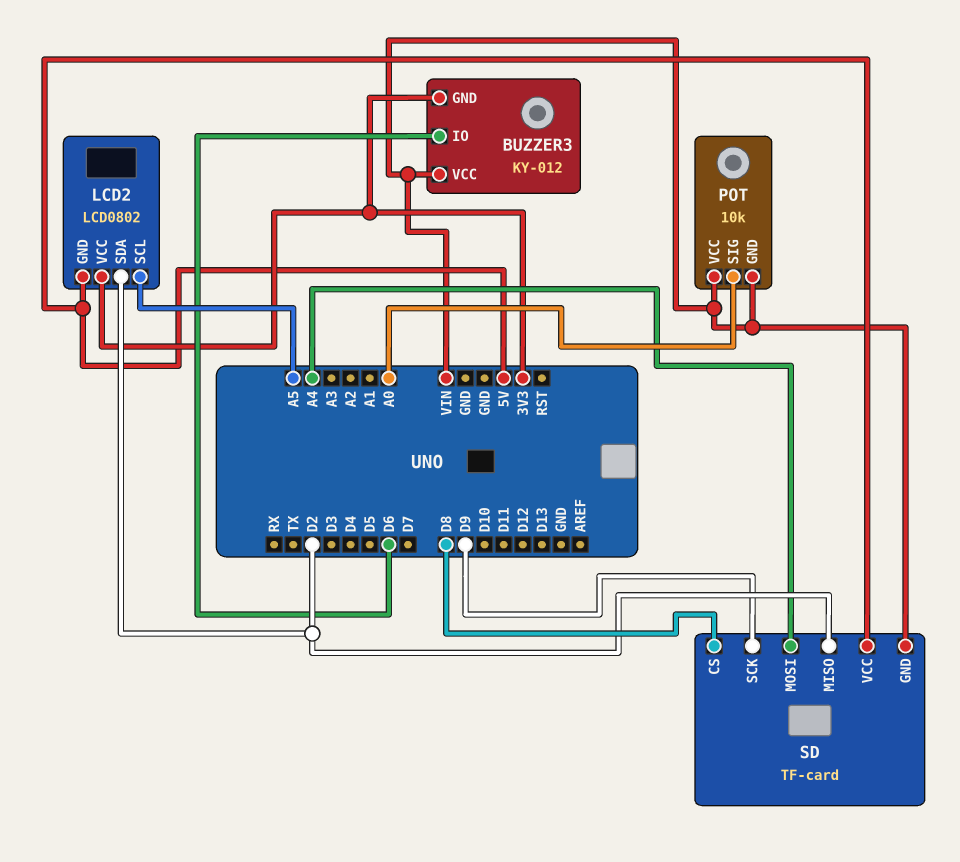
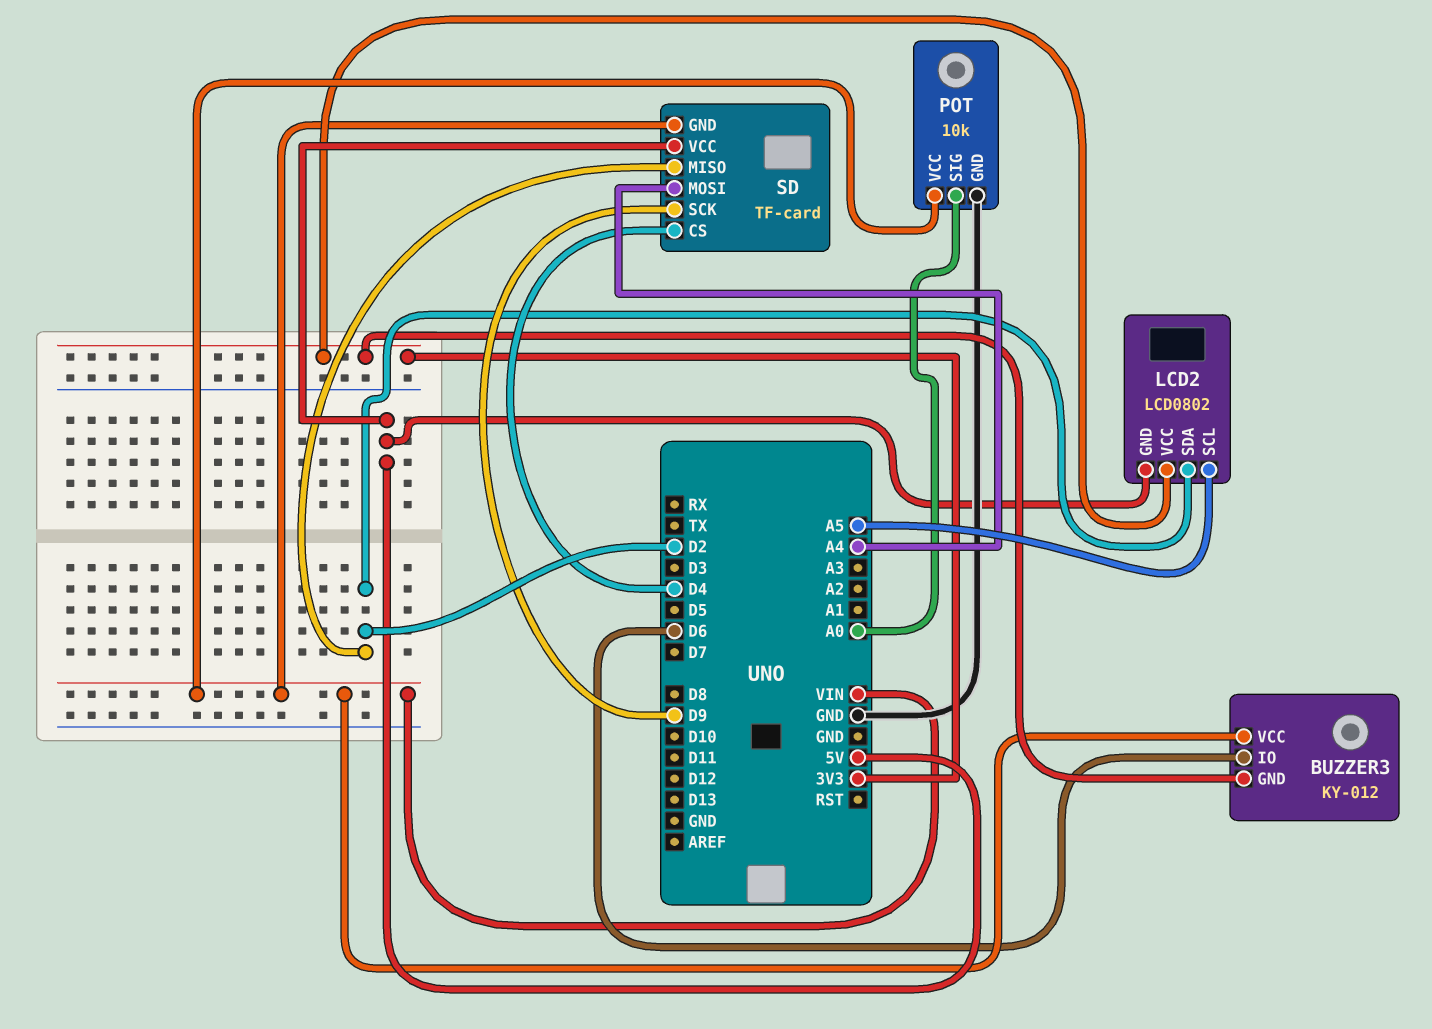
POT pin GND: VIN -> GND
SD pin CS: D8 -> D4

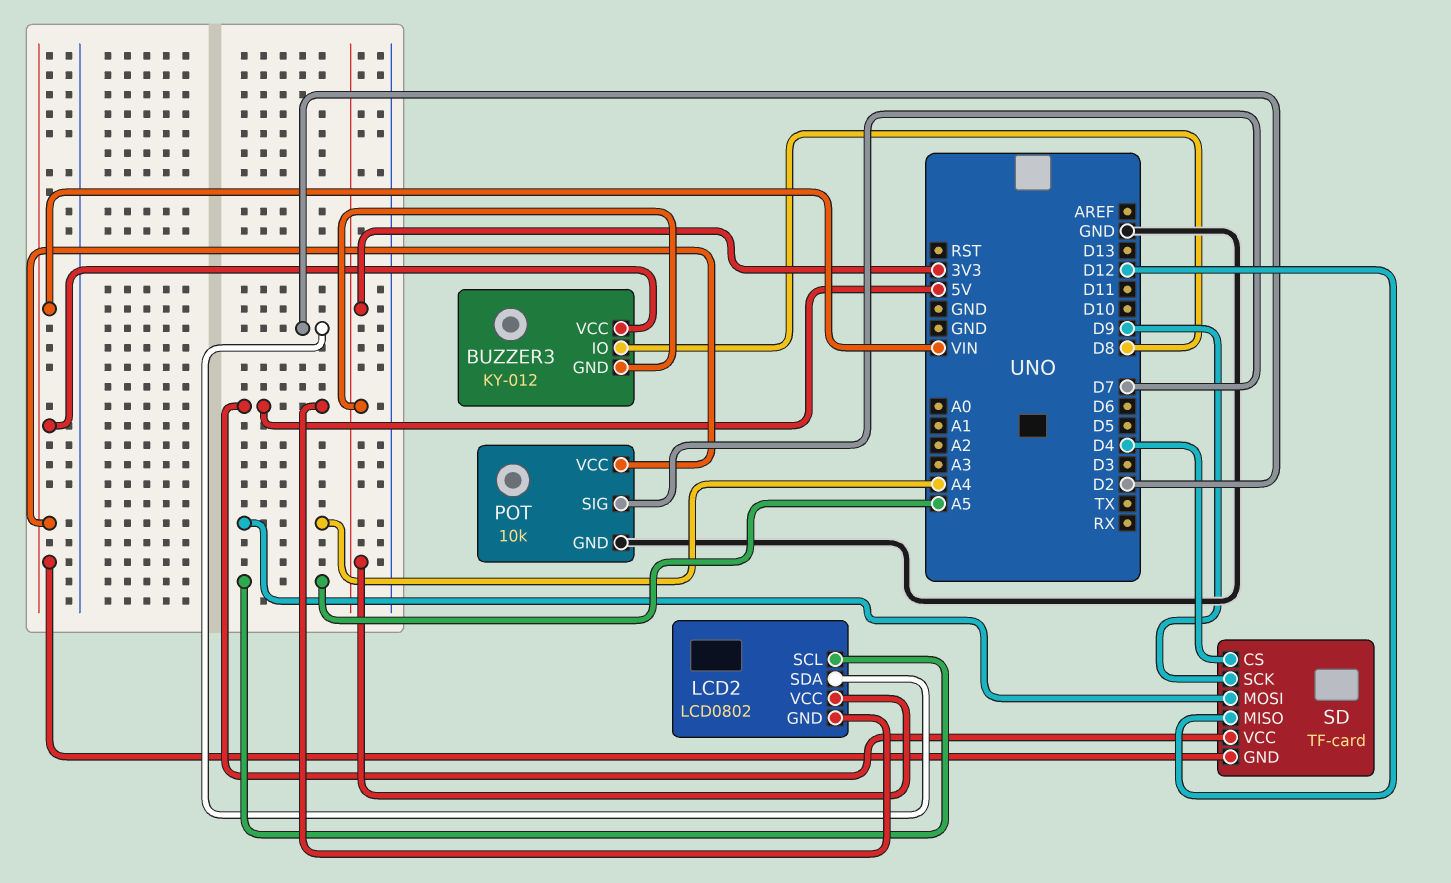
BUZZER3 pin IO: D6 -> D8
POT pin SIG: A0 -> D7
SD pin MISO: D2 -> D12

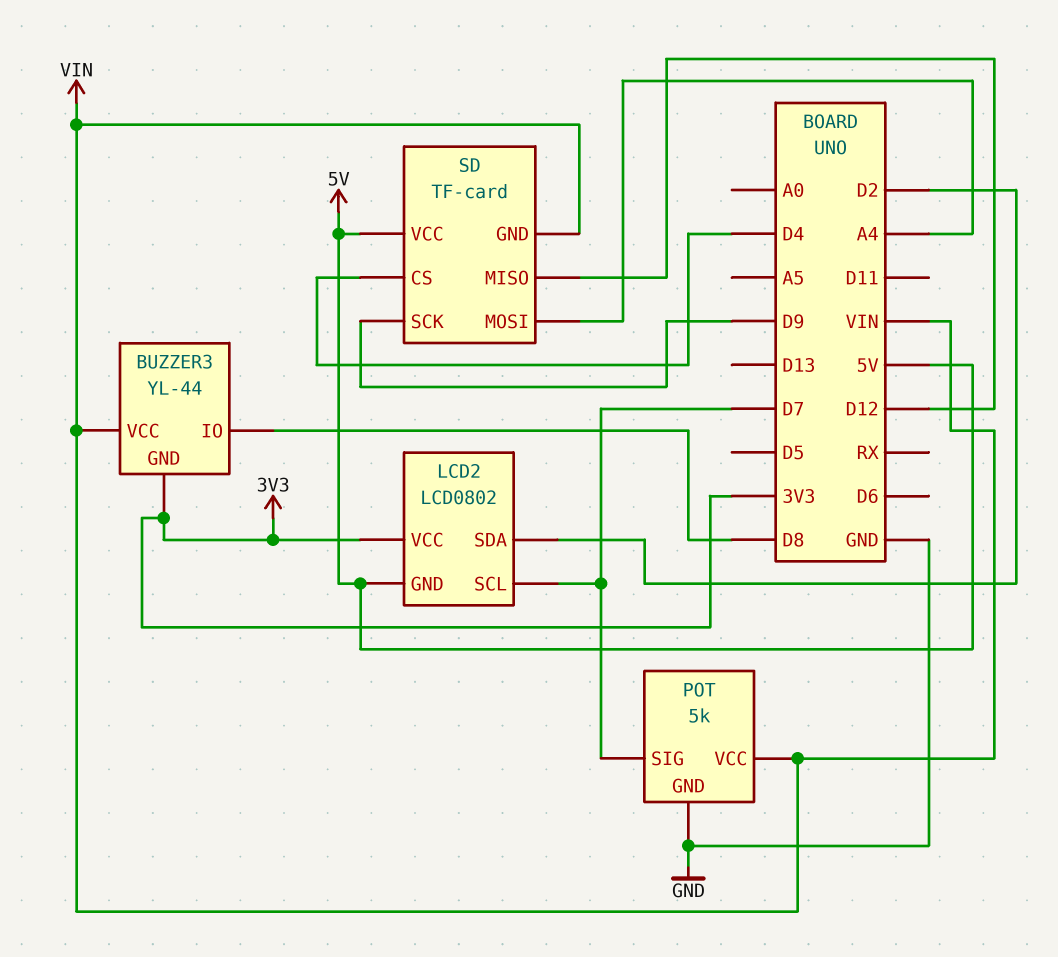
BUZZER3: KY-012 -> YL-44
LCD2 pin SCL: A5 -> D7
POT: 10k -> 5k

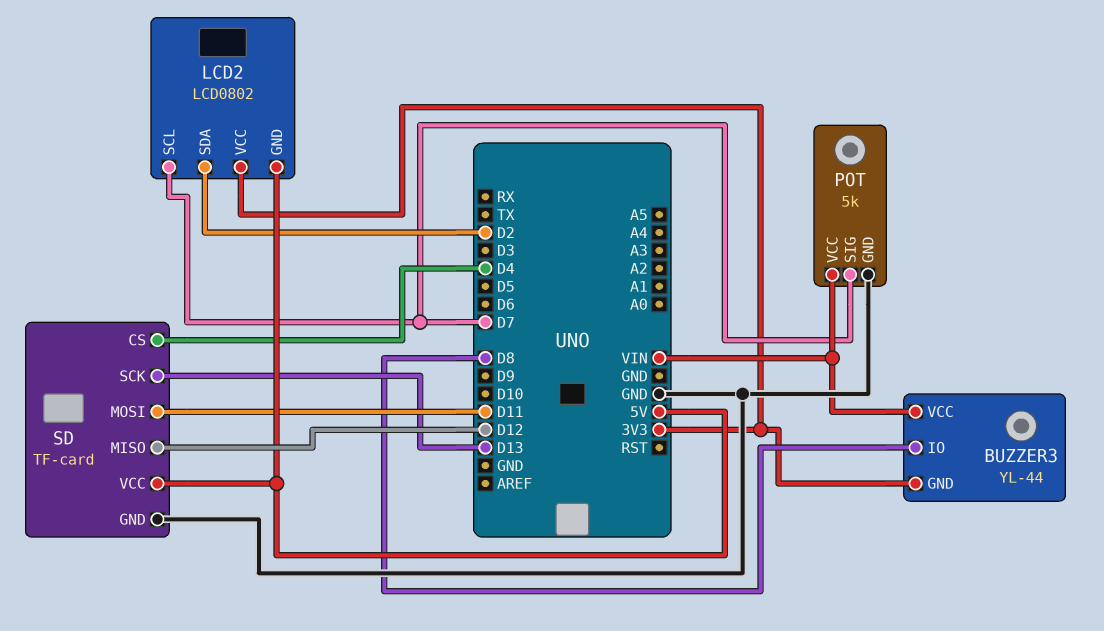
SD pin GND: VIN -> GND
SD pin MOSI: A4 -> D11
SD pin SCK: D9 -> D13

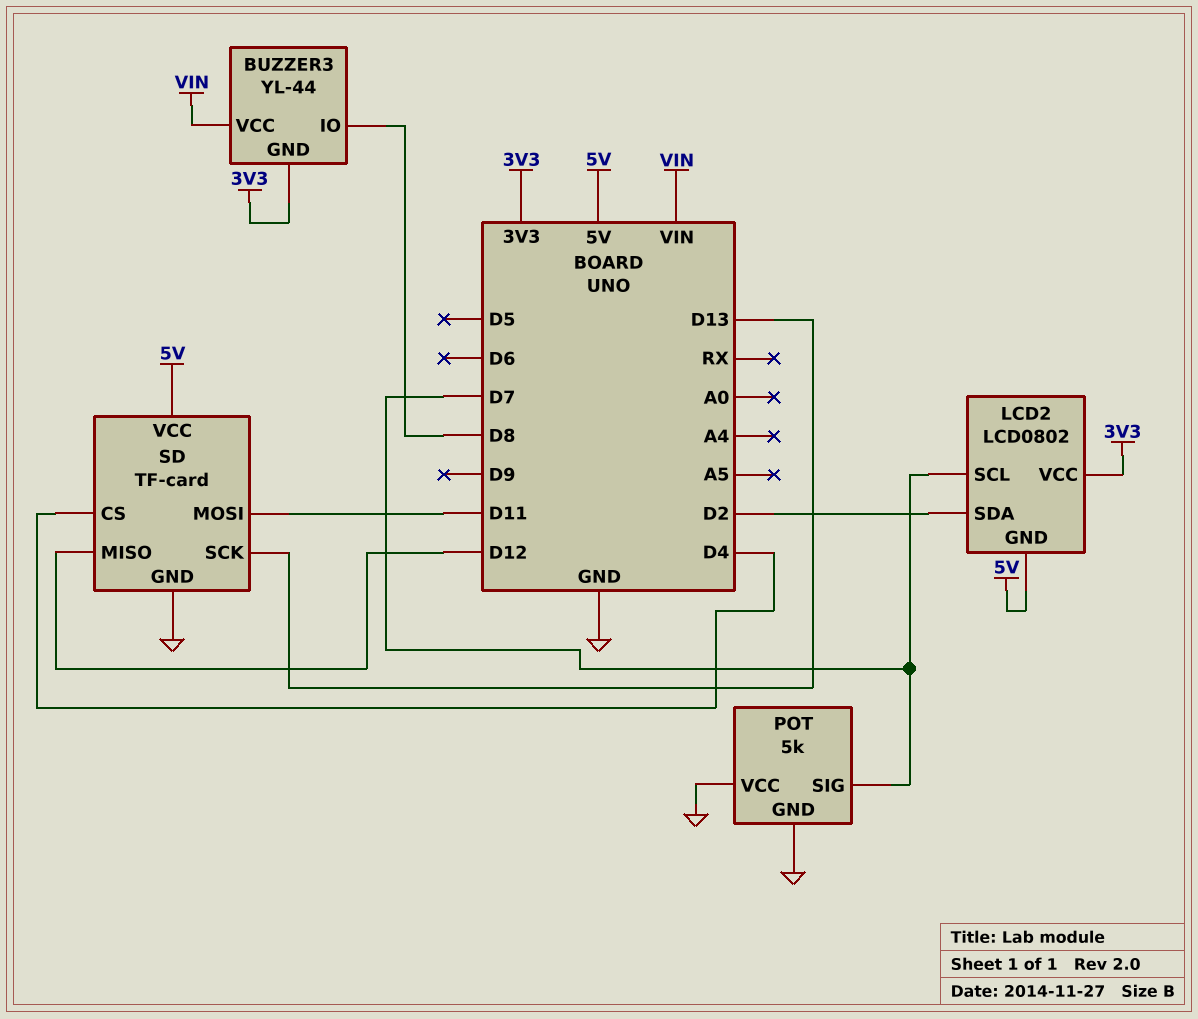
POT pin VCC: VIN -> GND

